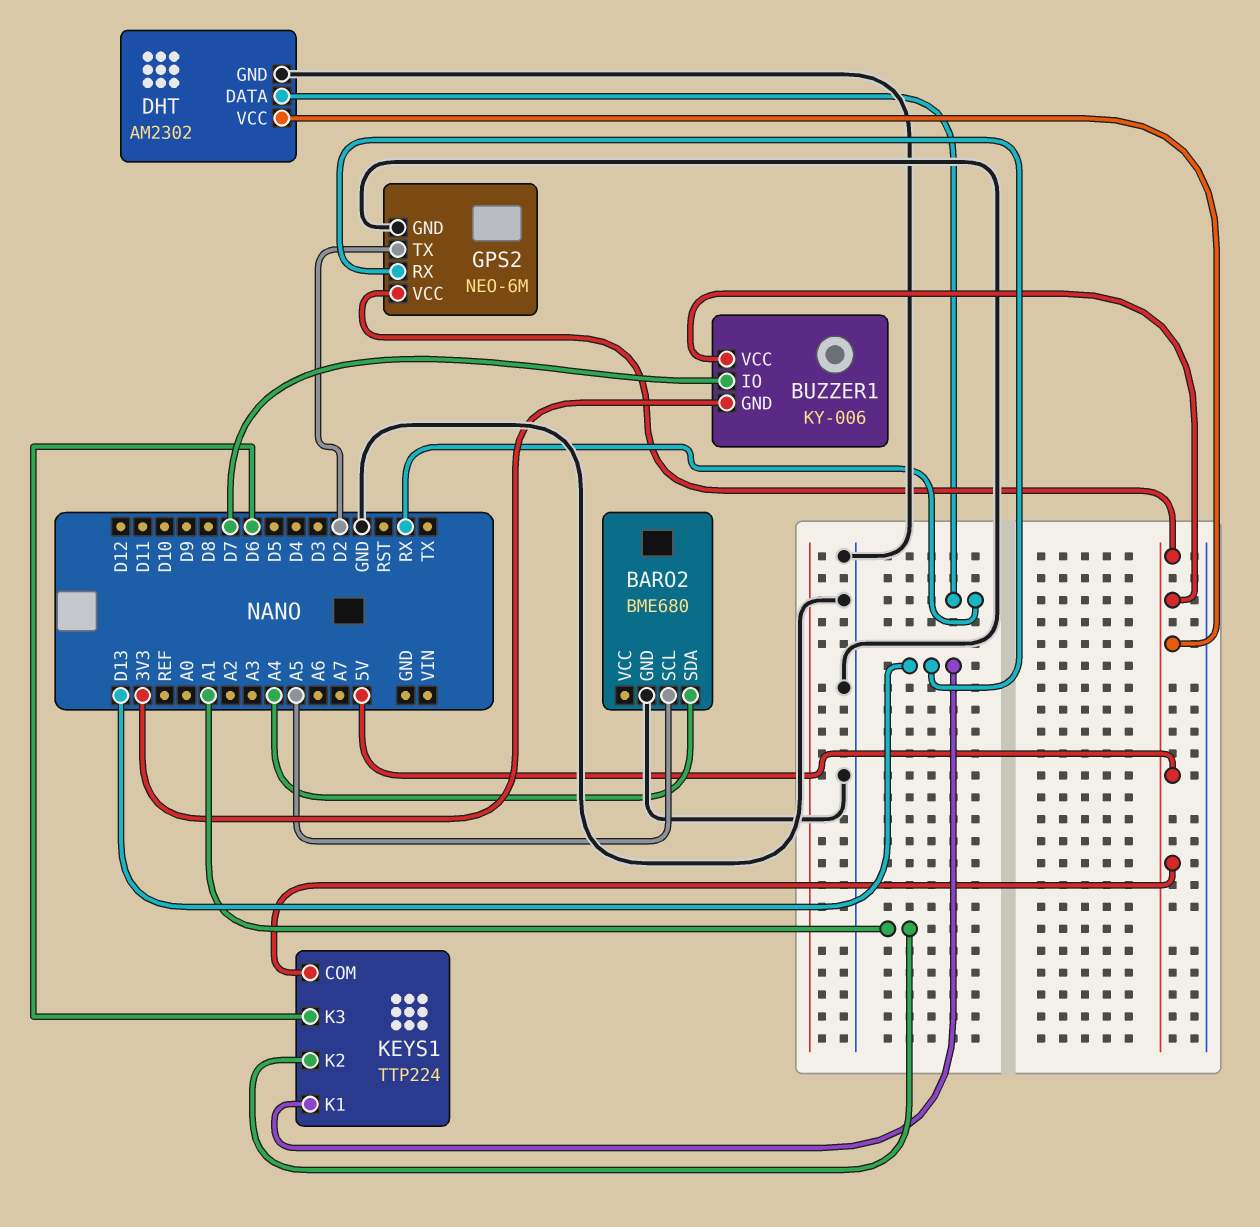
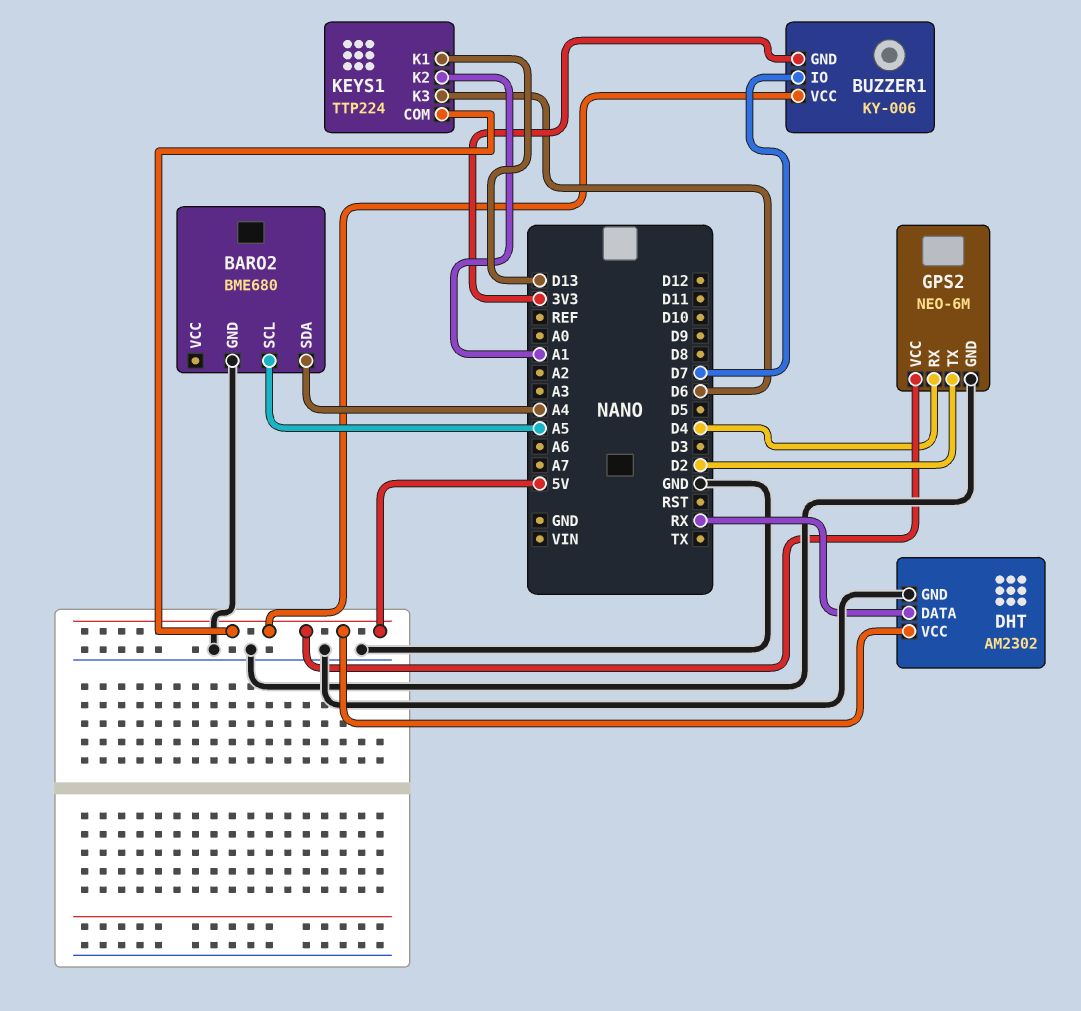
GPS2 pin RX: D13 -> D4

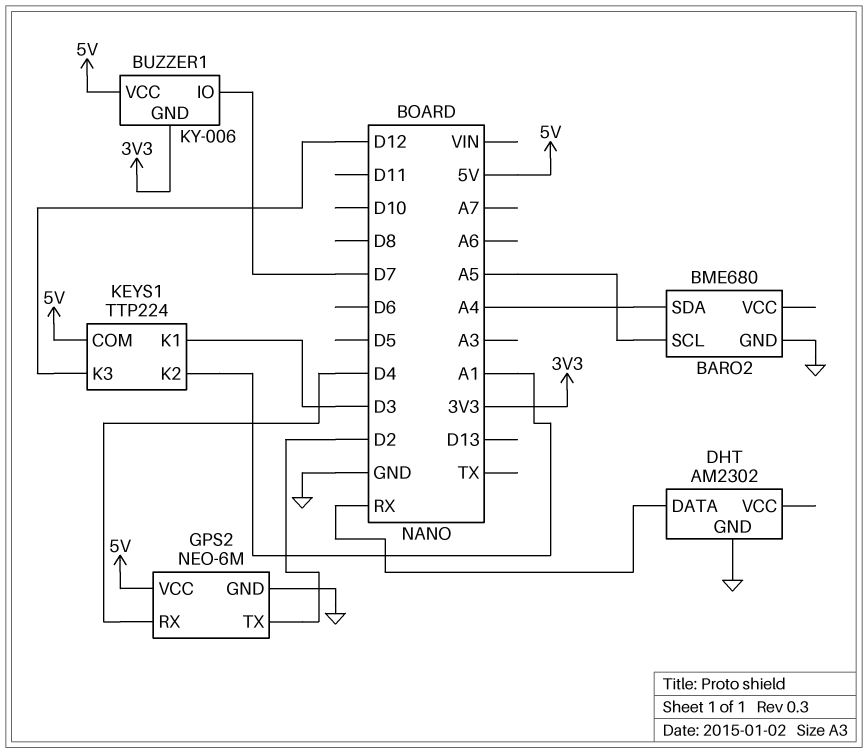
DHT pin VCC: 5V -> none
KEYS1 pin K1: D13 -> D3
KEYS1 pin K3: D6 -> D12

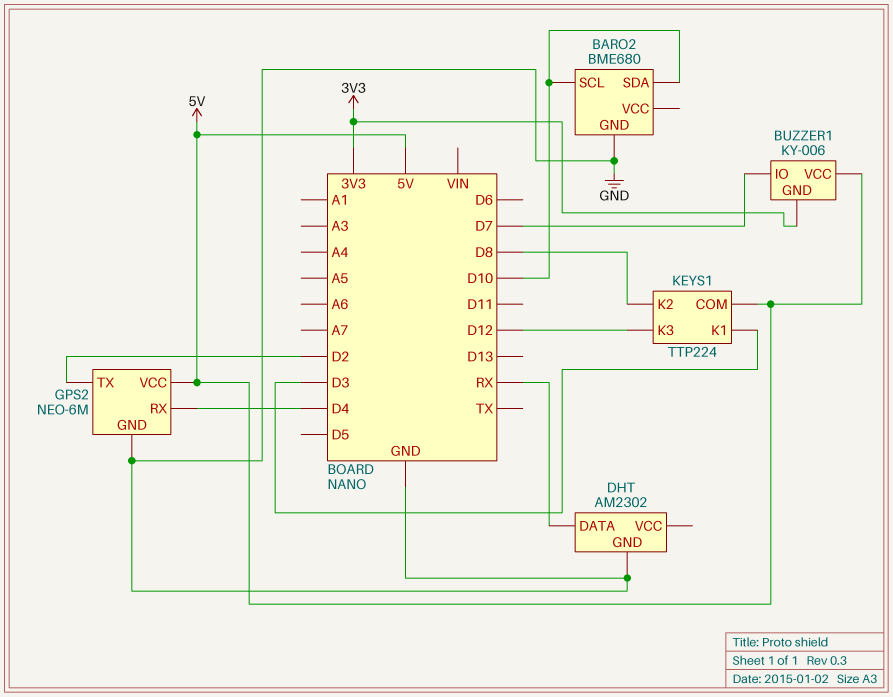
BARO2 pin SCL: A5 -> D10
BARO2 pin SDA: A4 -> D10
KEYS1 pin K2: A1 -> D8

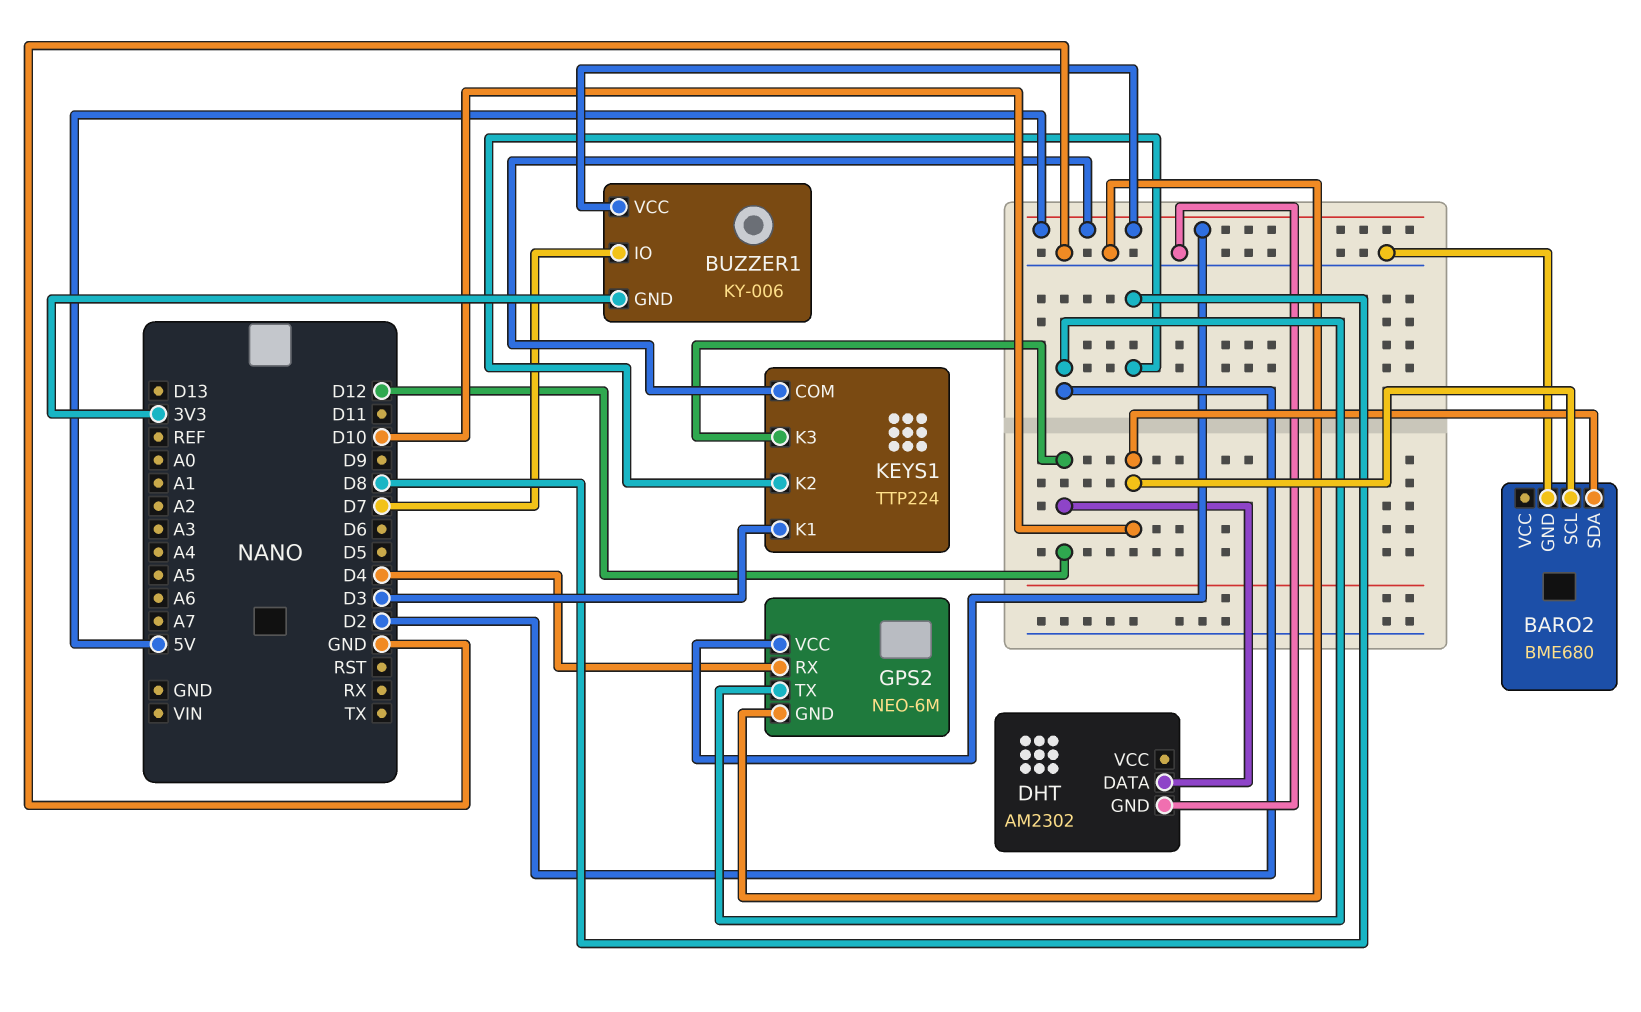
DHT pin DATA: RX -> D12

